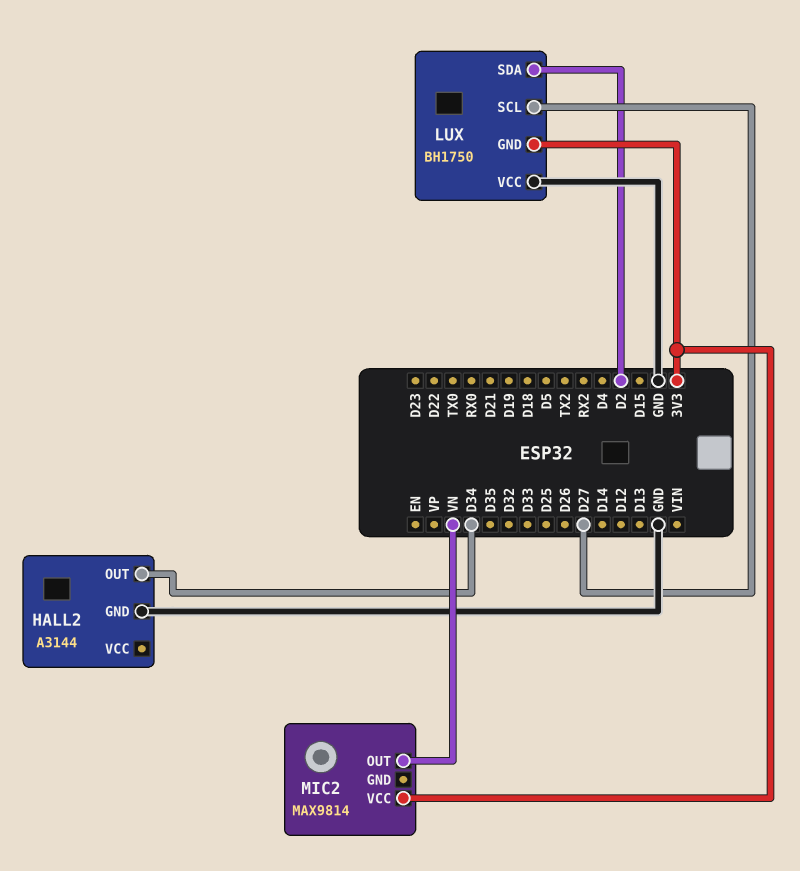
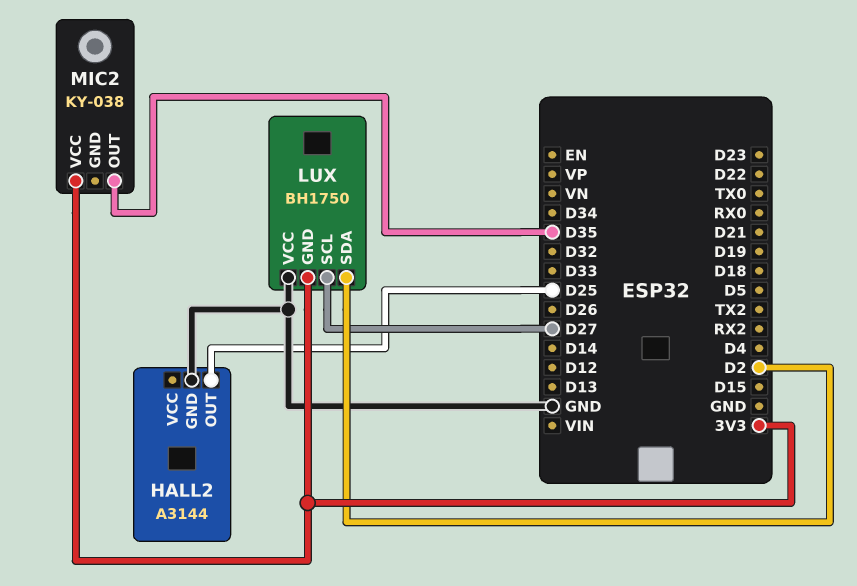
HALL2 pin OUT: D34 -> D25
MIC2: MAX9814 -> KY-038
MIC2 pin OUT: VN -> D35

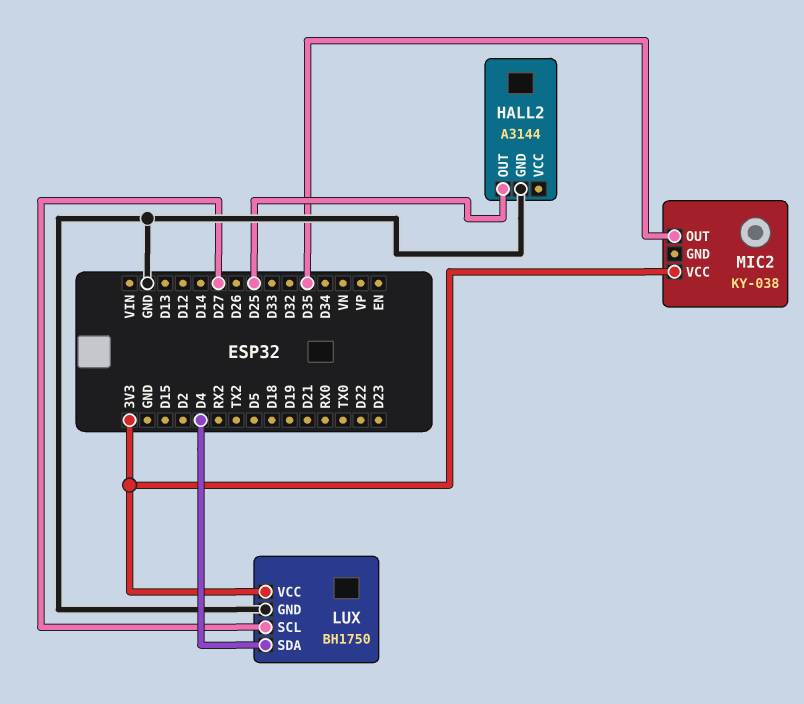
LUX pin GND: 3V3 -> GND
LUX pin SDA: D2 -> D4
LUX pin VCC: GND -> 3V3

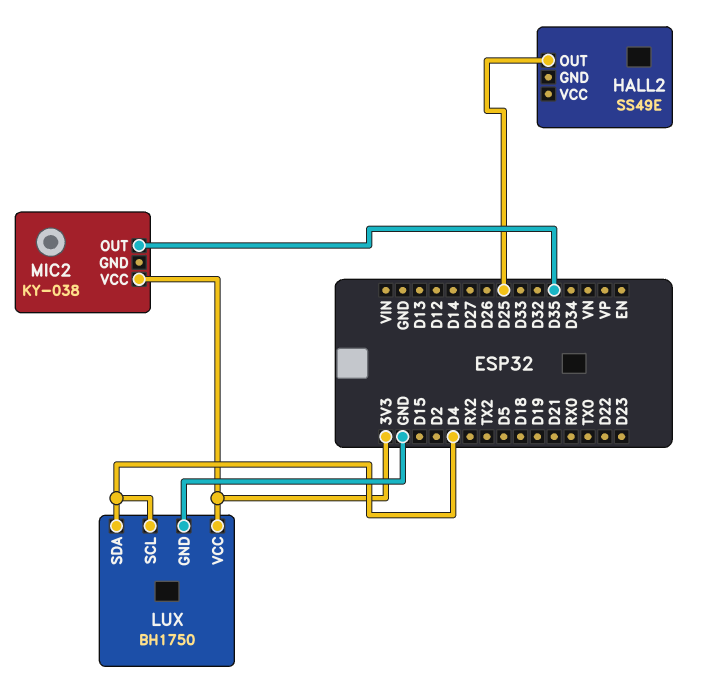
HALL2: A3144 -> SS49E
HALL2 pin GND: GND -> none
LUX pin SCL: D27 -> D4

